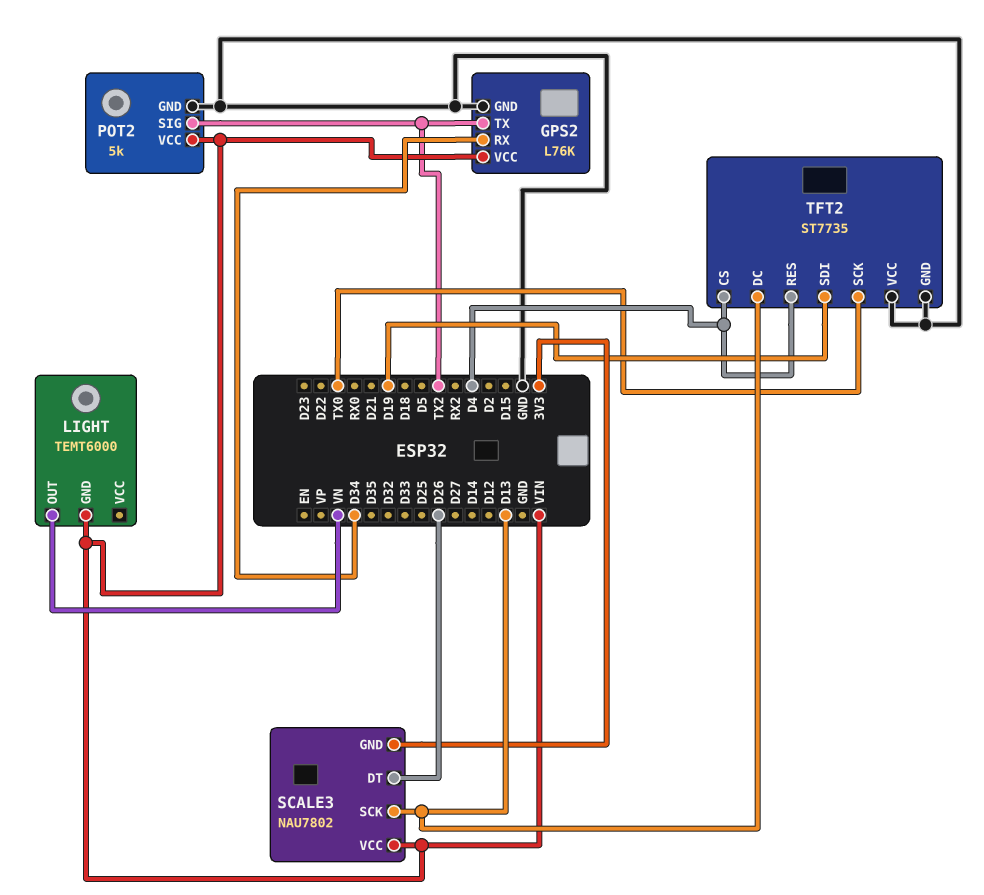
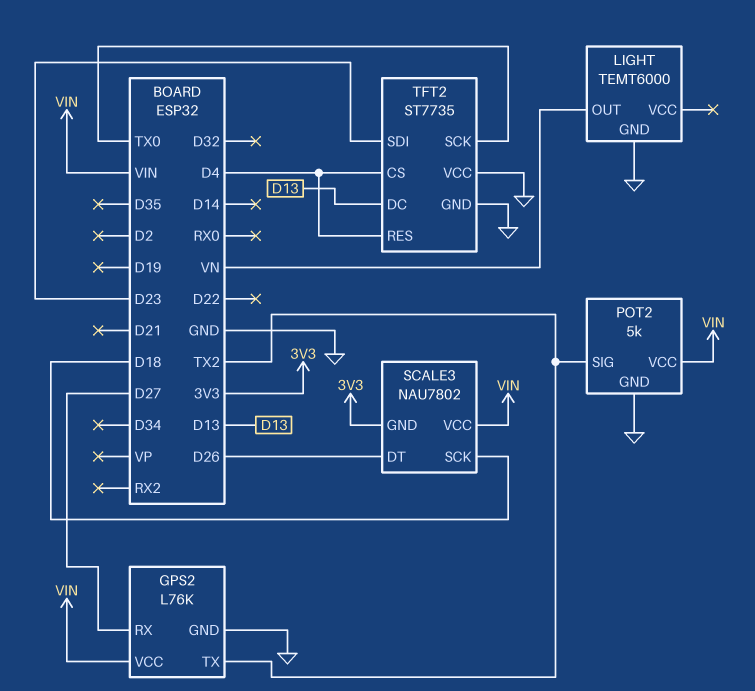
GPS2 pin RX: D34 -> D27
LIGHT pin GND: VIN -> GND
SCALE3 pin SCK: D13 -> D18
TFT2 pin SDI: D19 -> D23

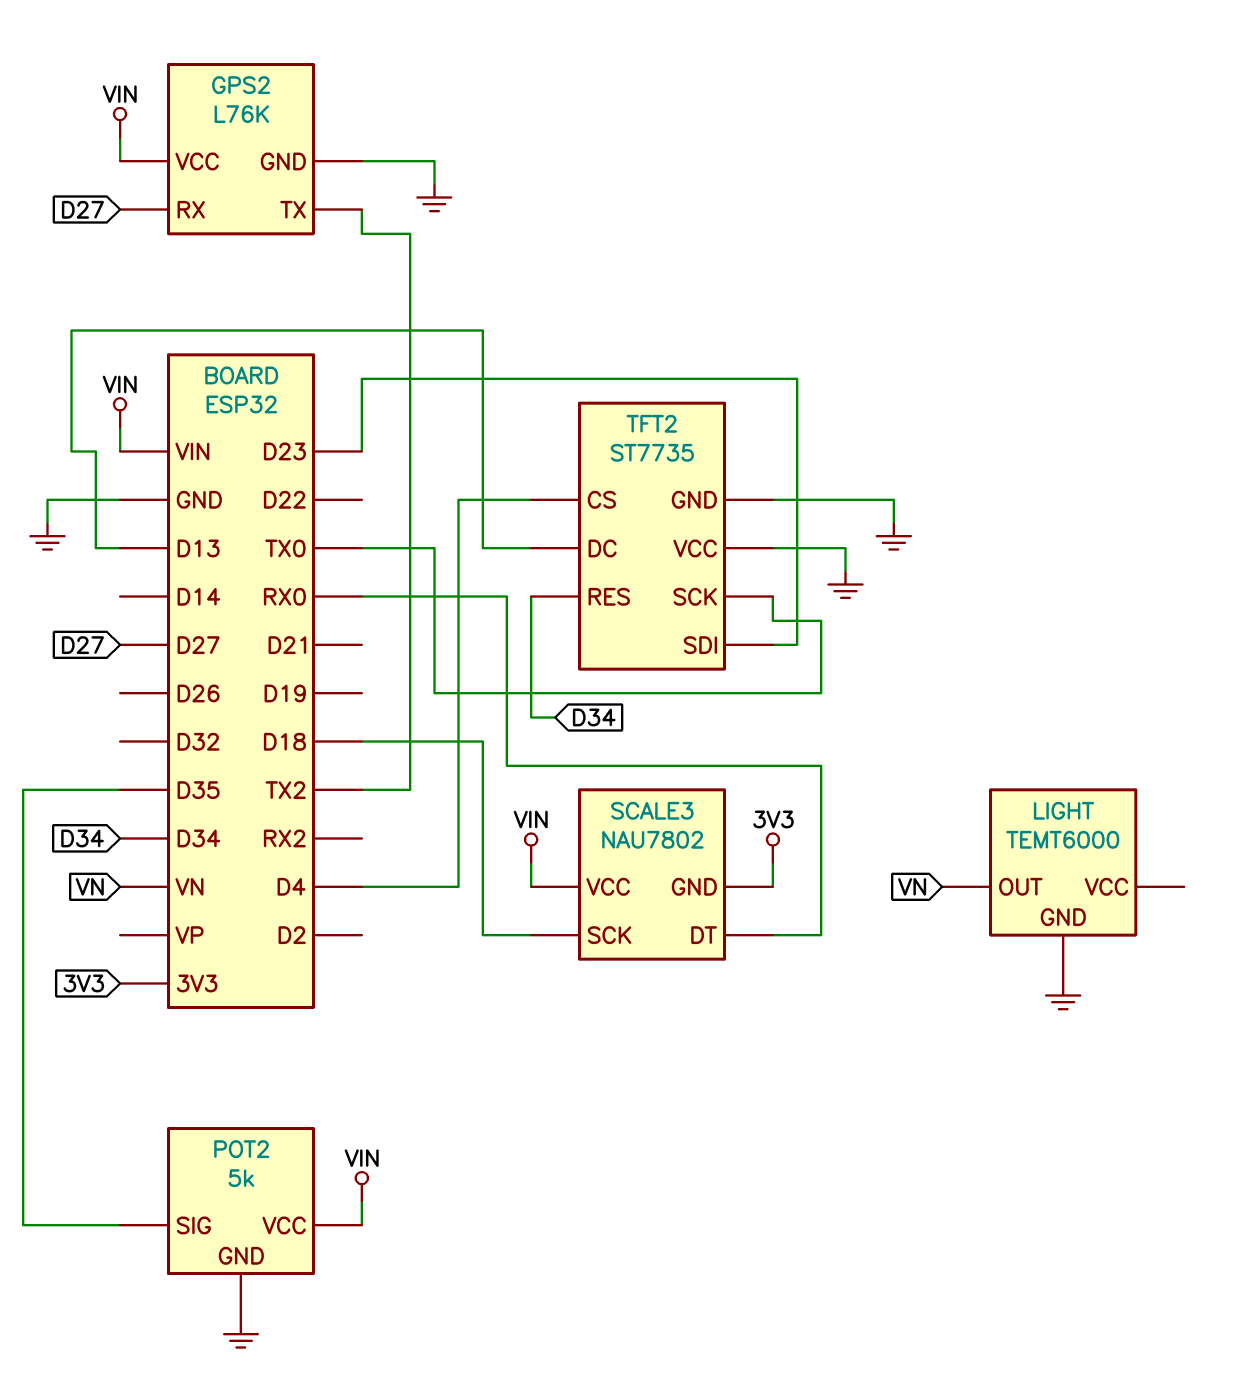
POT2 pin SIG: TX2 -> D35
SCALE3 pin DT: D26 -> RX0
TFT2 pin RES: D4 -> D34

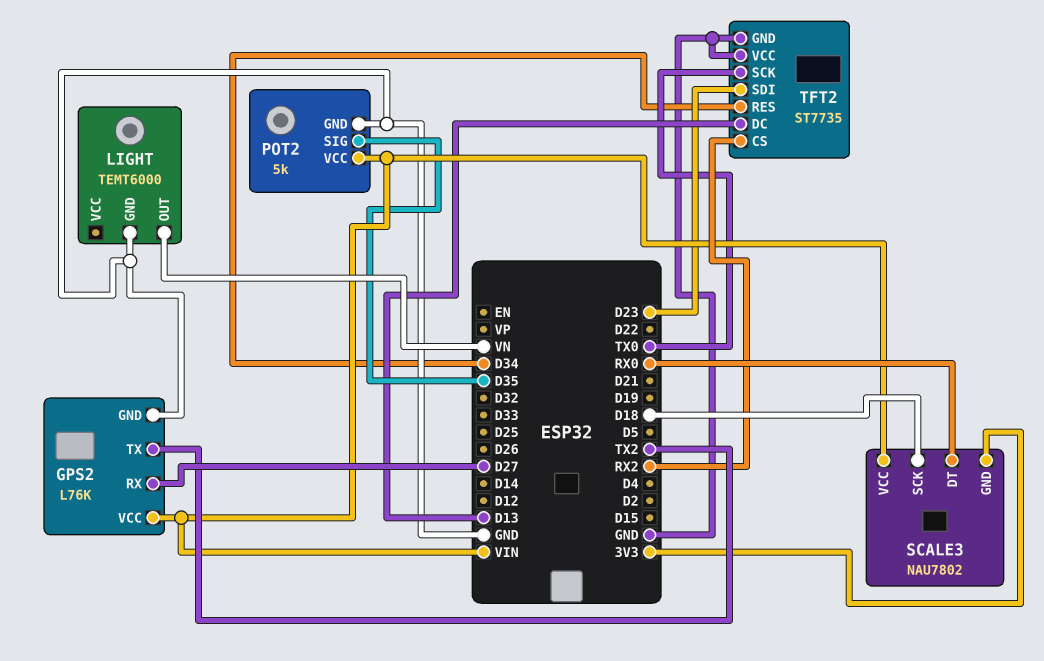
TFT2 pin CS: D4 -> RX2

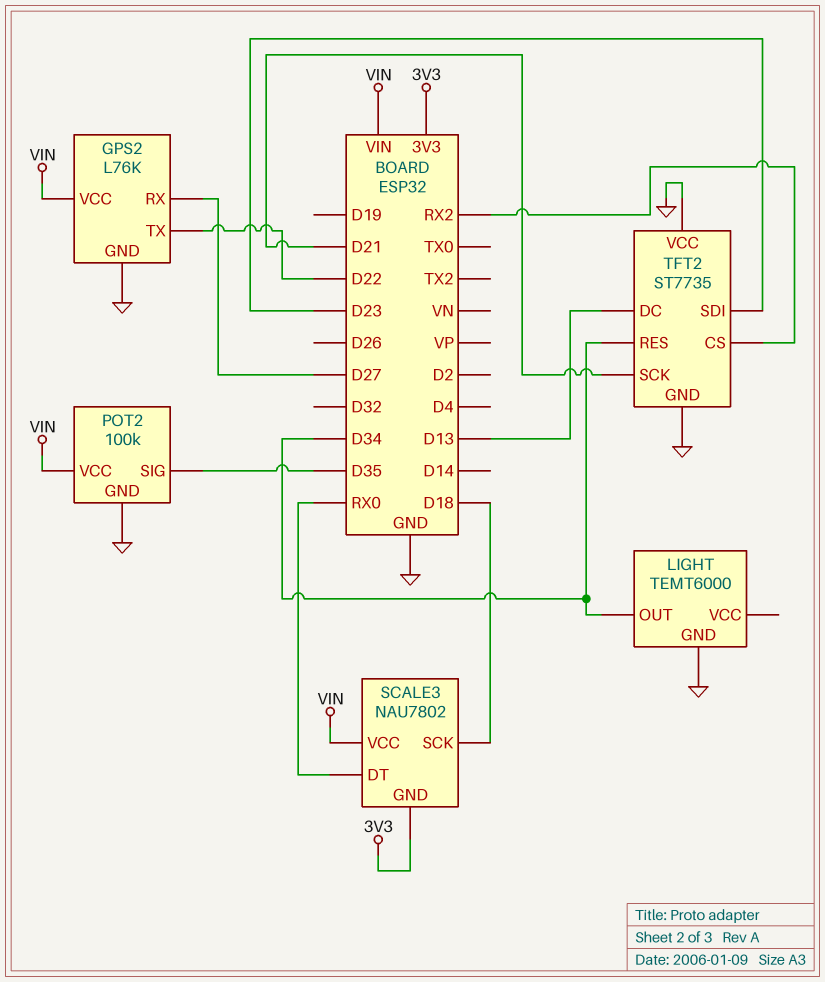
GPS2 pin TX: TX2 -> D22
LIGHT pin OUT: VN -> D34
POT2: 5k -> 100k
TFT2 pin SCK: TX0 -> D21

